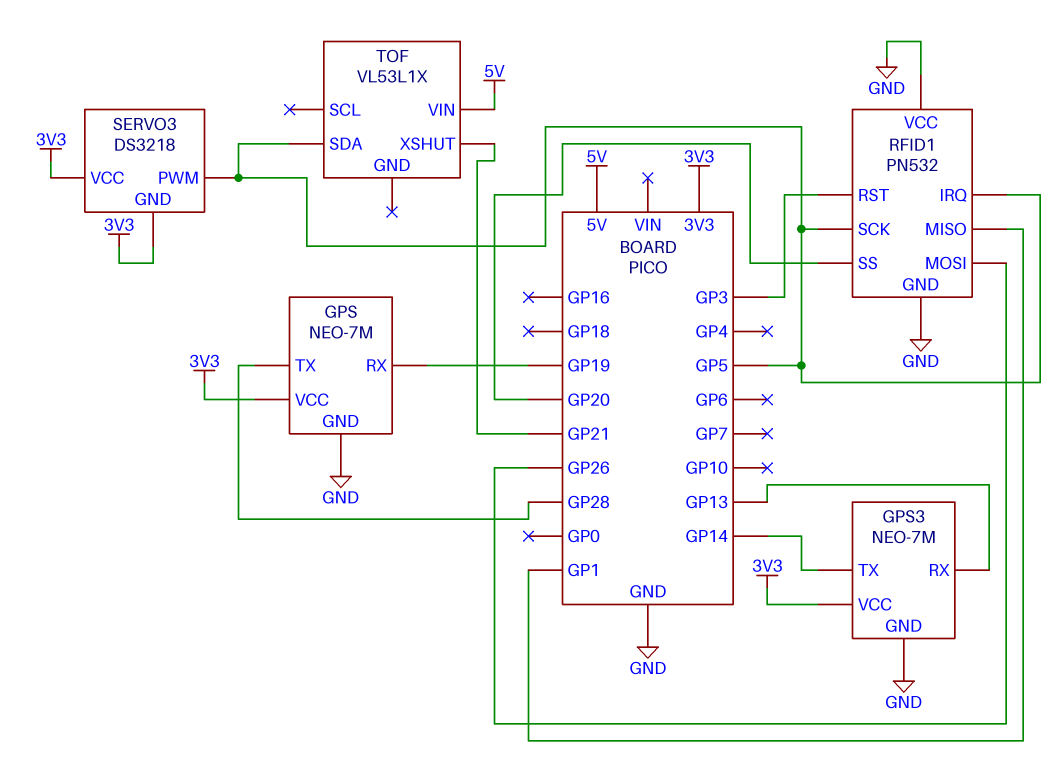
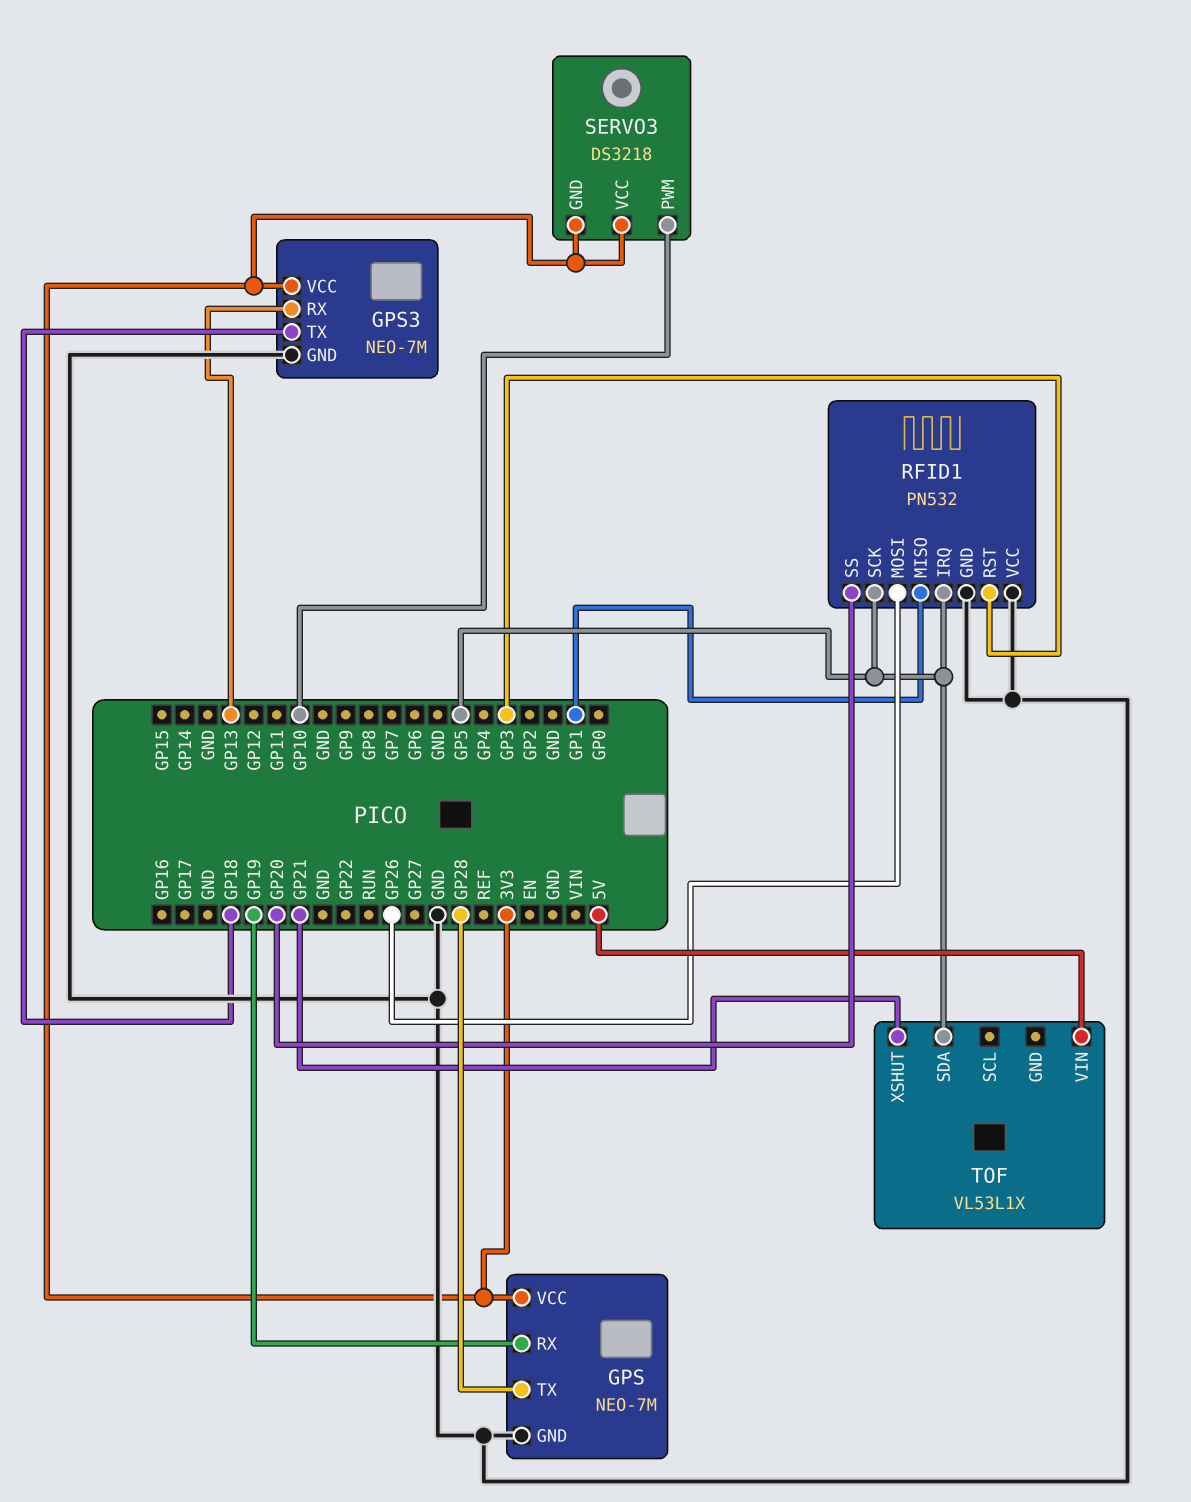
GPS3 pin TX: GP14 -> GP18
SERVO3 pin PWM: GP5 -> GP10

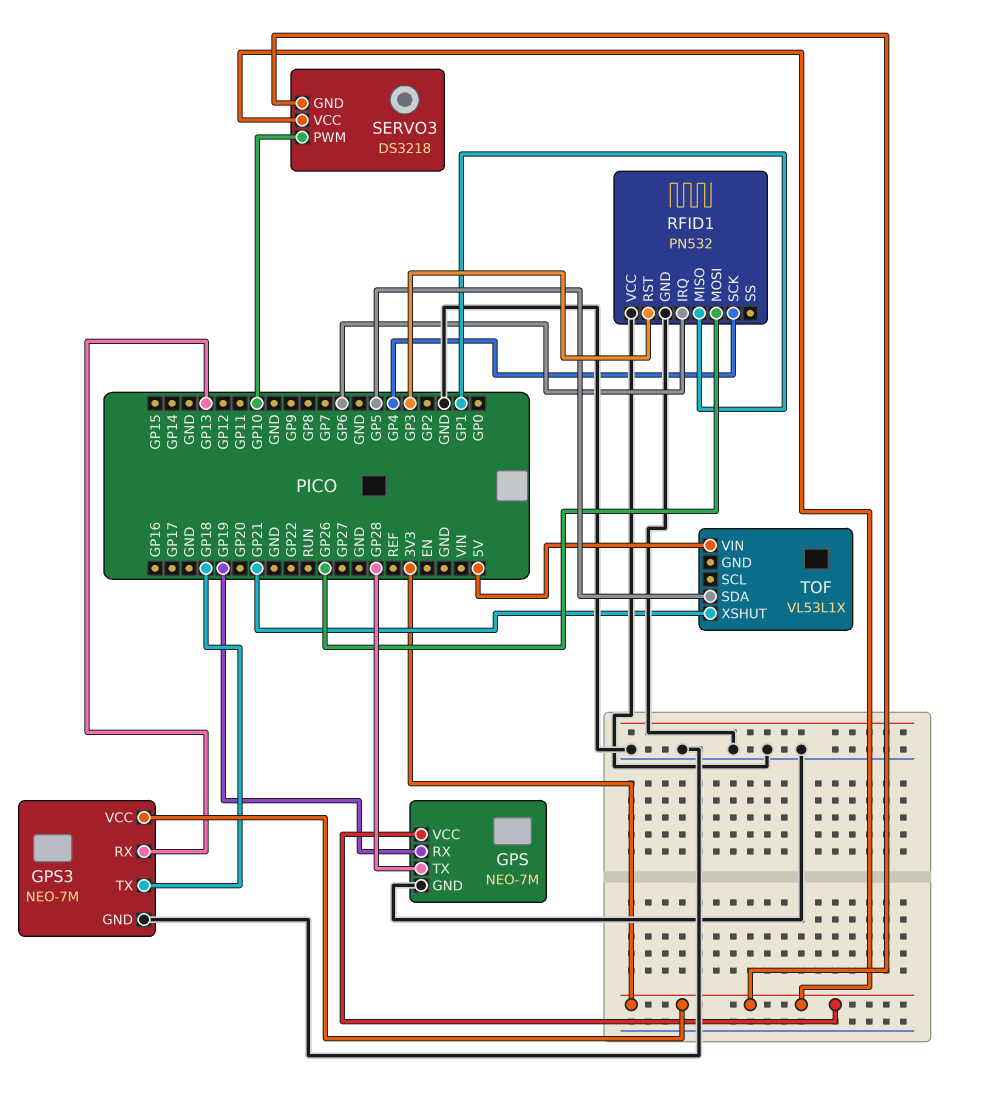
RFID1 pin IRQ: GP5 -> GP6
RFID1 pin SCK: GP5 -> GP4
RFID1 pin SS: GP20 -> none

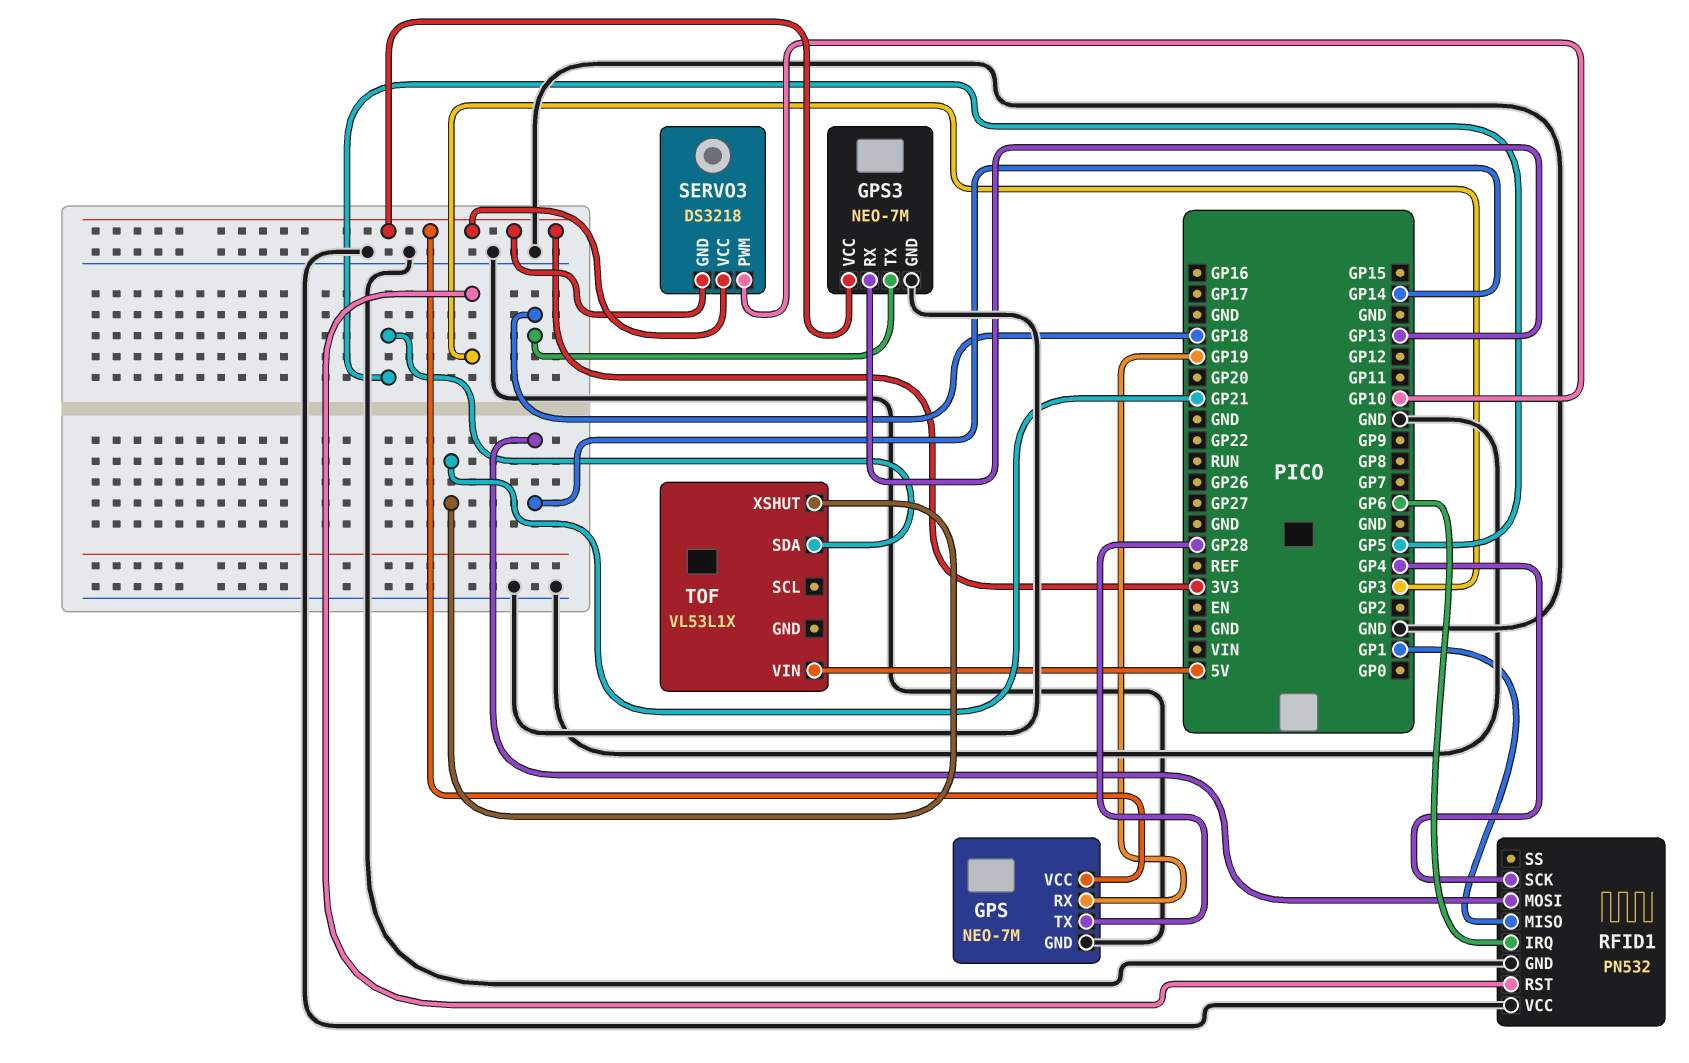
RFID1 pin MOSI: GP26 -> GP14

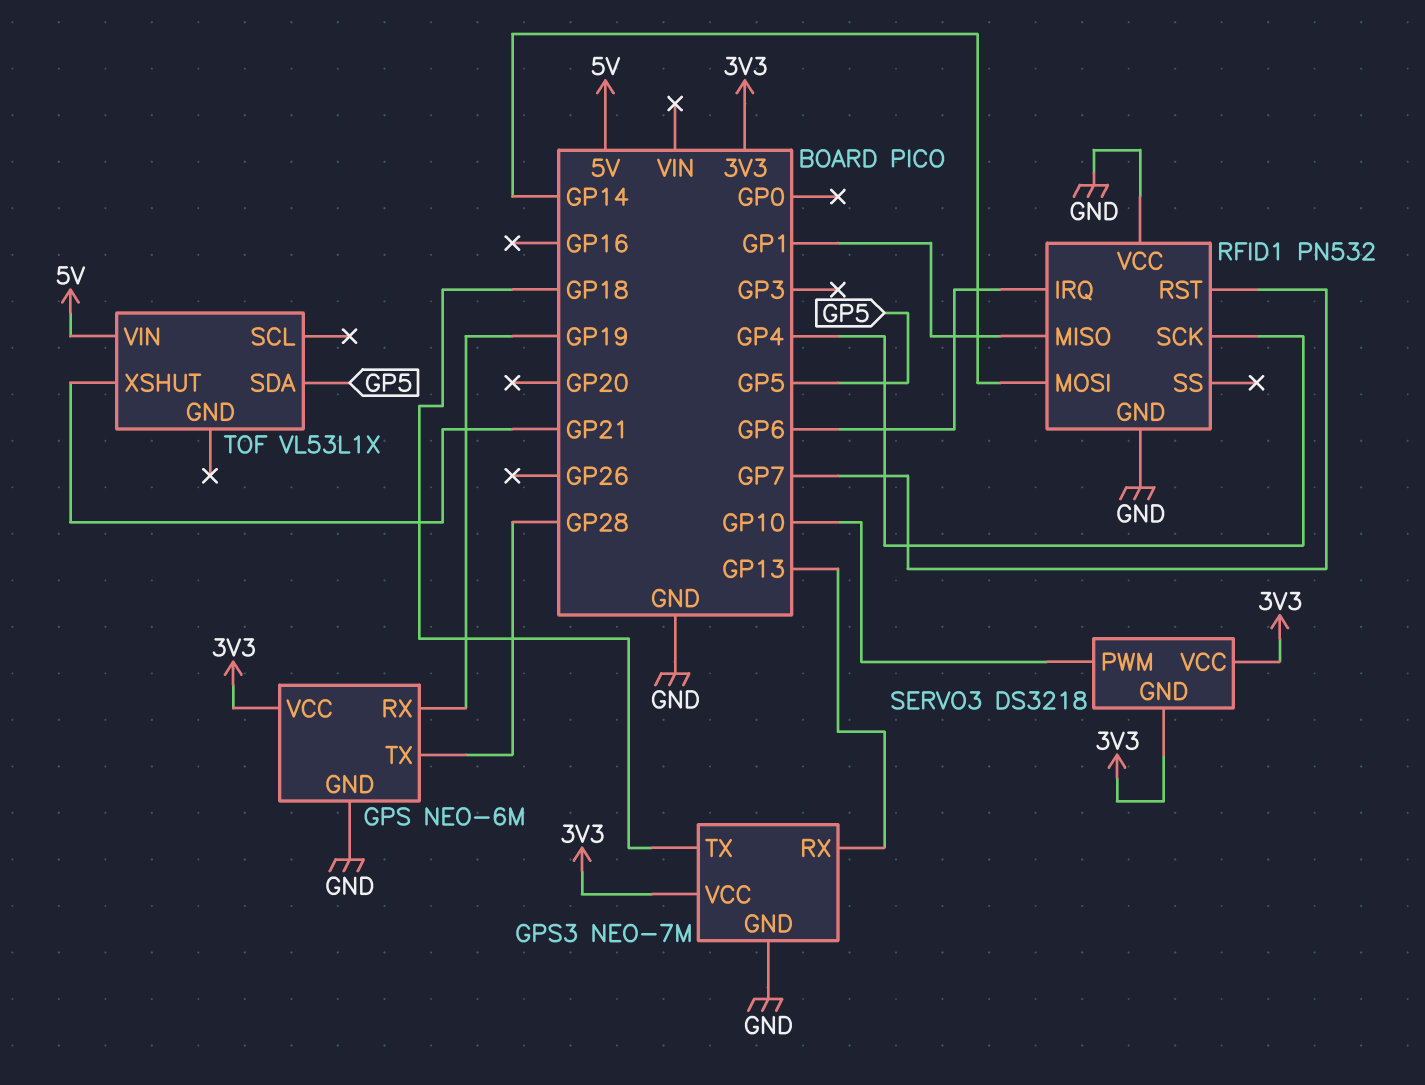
GPS: NEO-7M -> NEO-6M
RFID1 pin RST: GP3 -> GP7

